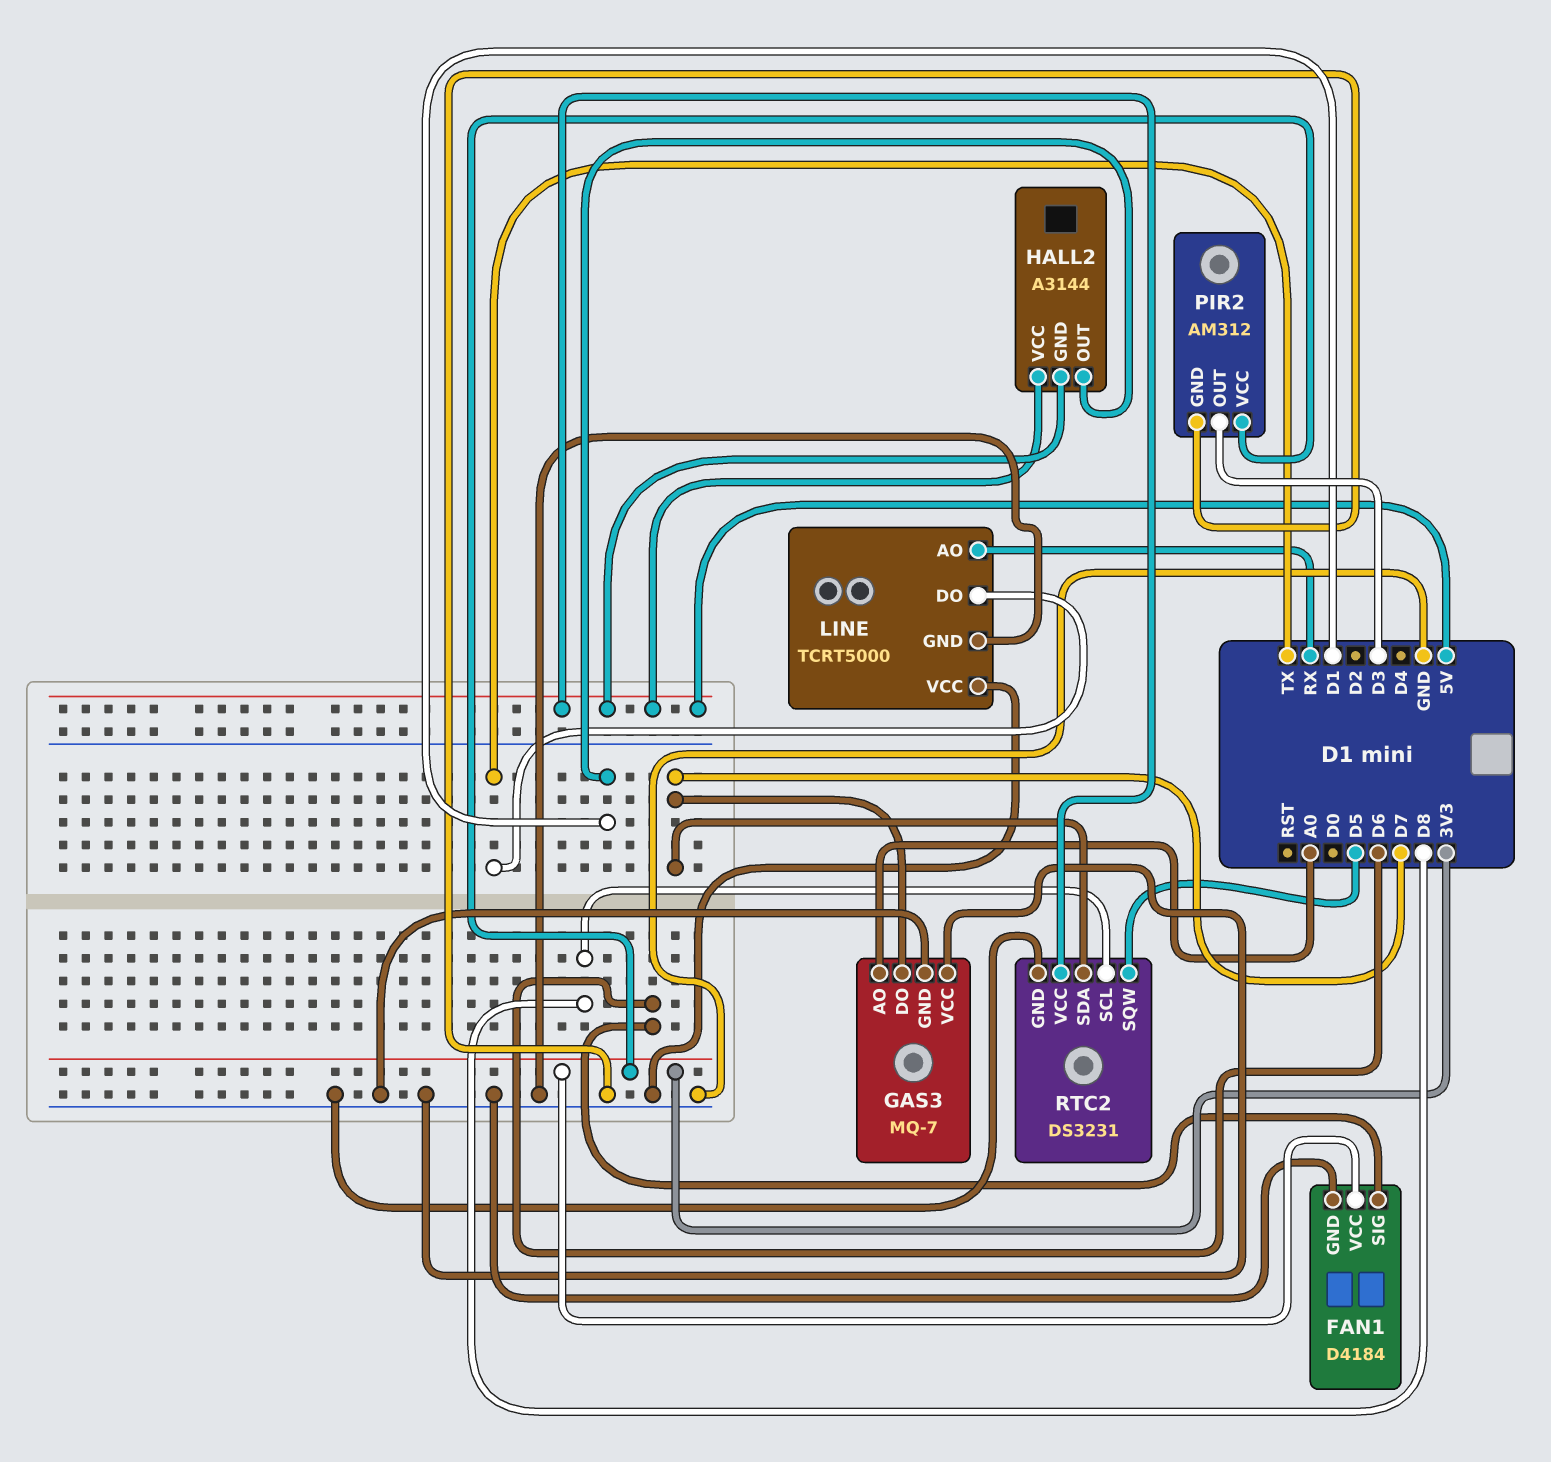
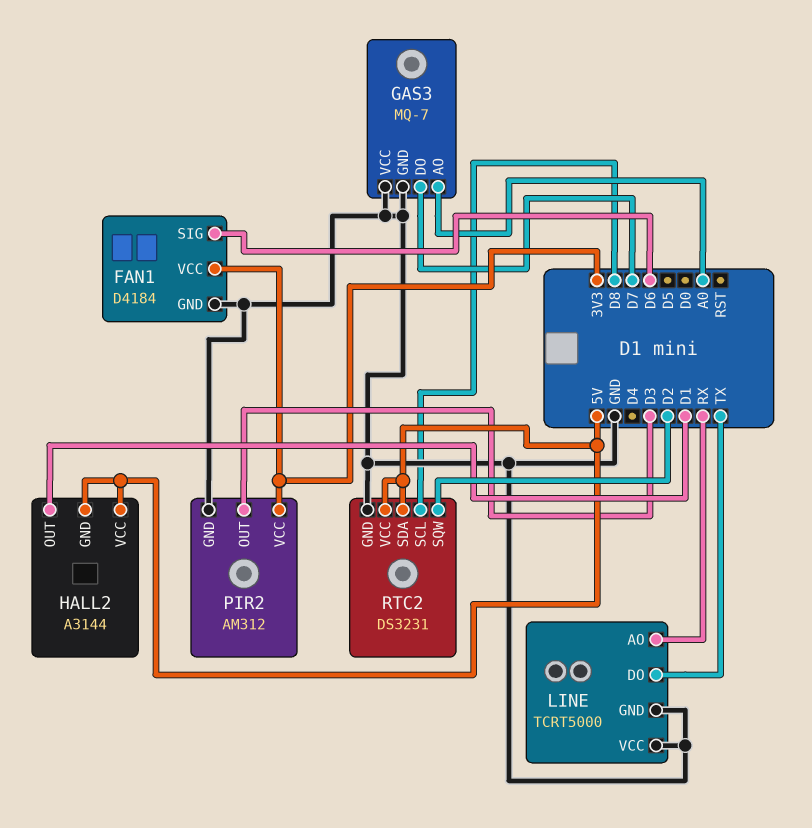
RTC2 pin SDA: D7 -> 5V
RTC2 pin SQW: D5 -> D2

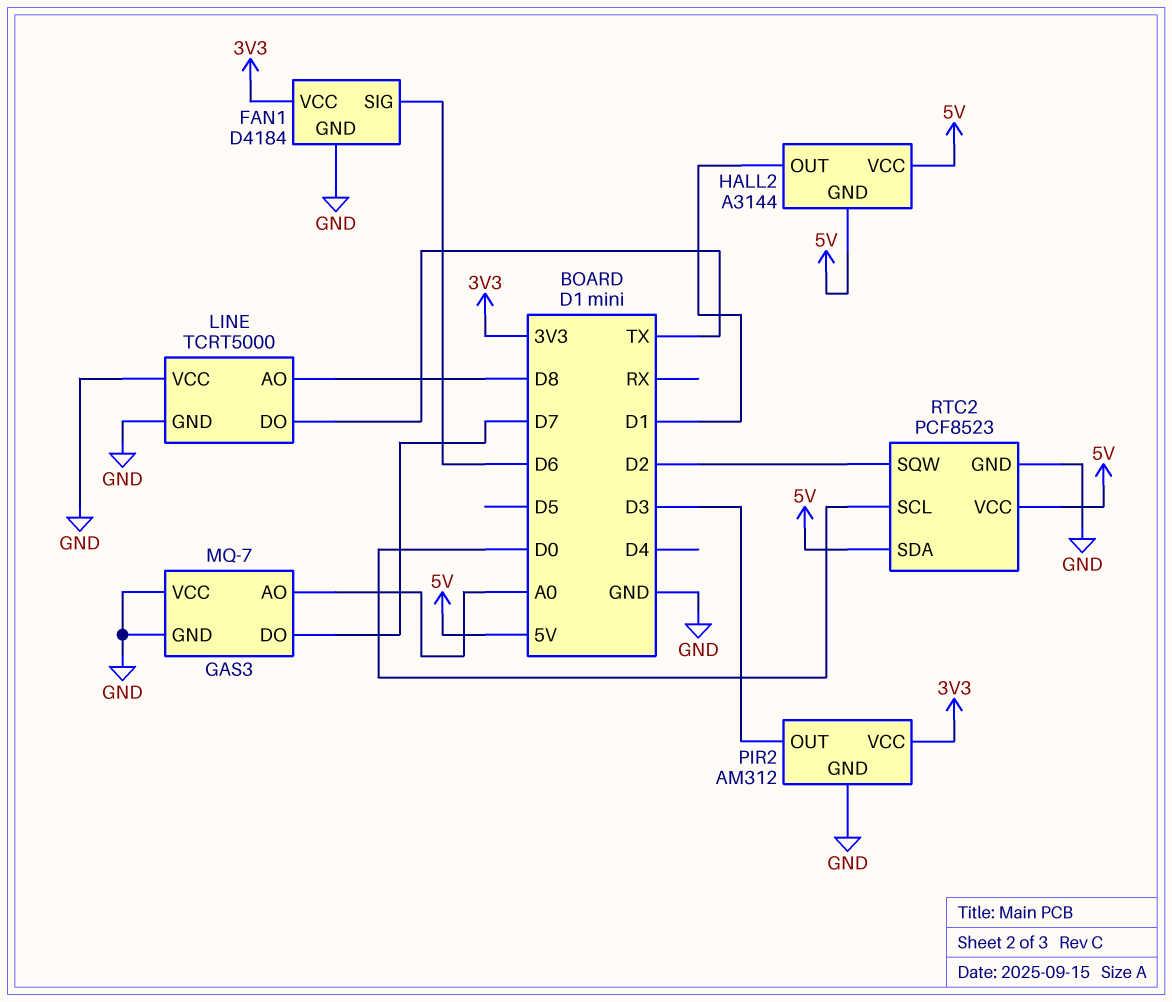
LINE pin AO: RX -> D8
RTC2: DS3231 -> PCF8523
RTC2 pin SCL: D8 -> D0

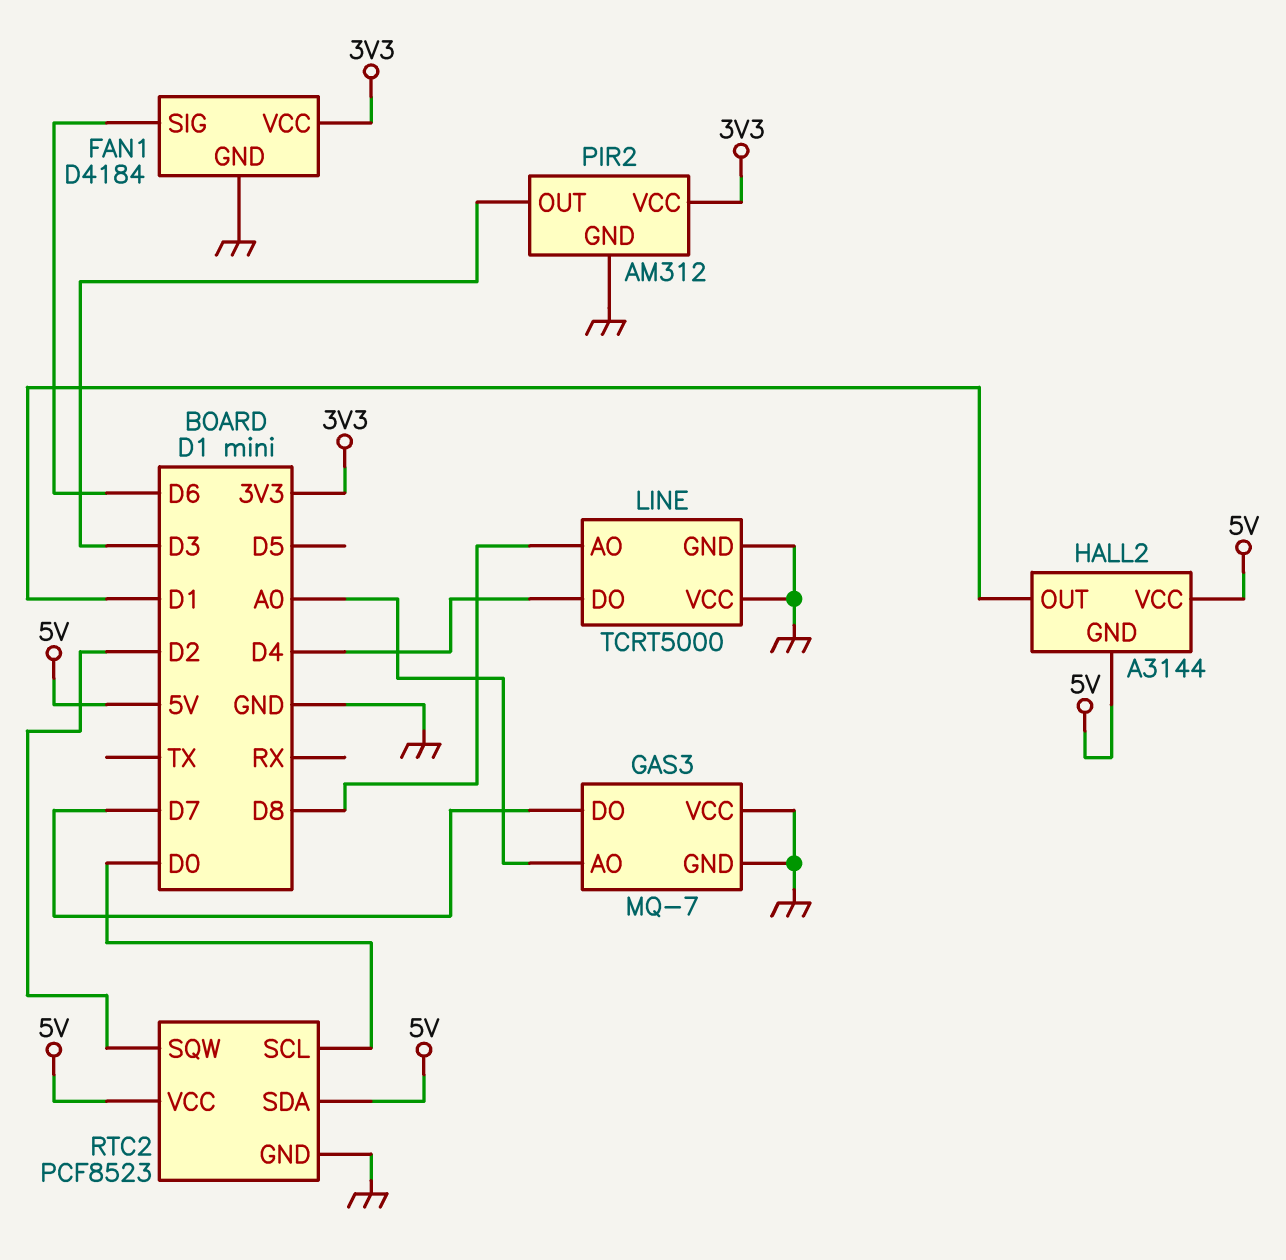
LINE pin DO: TX -> D4

